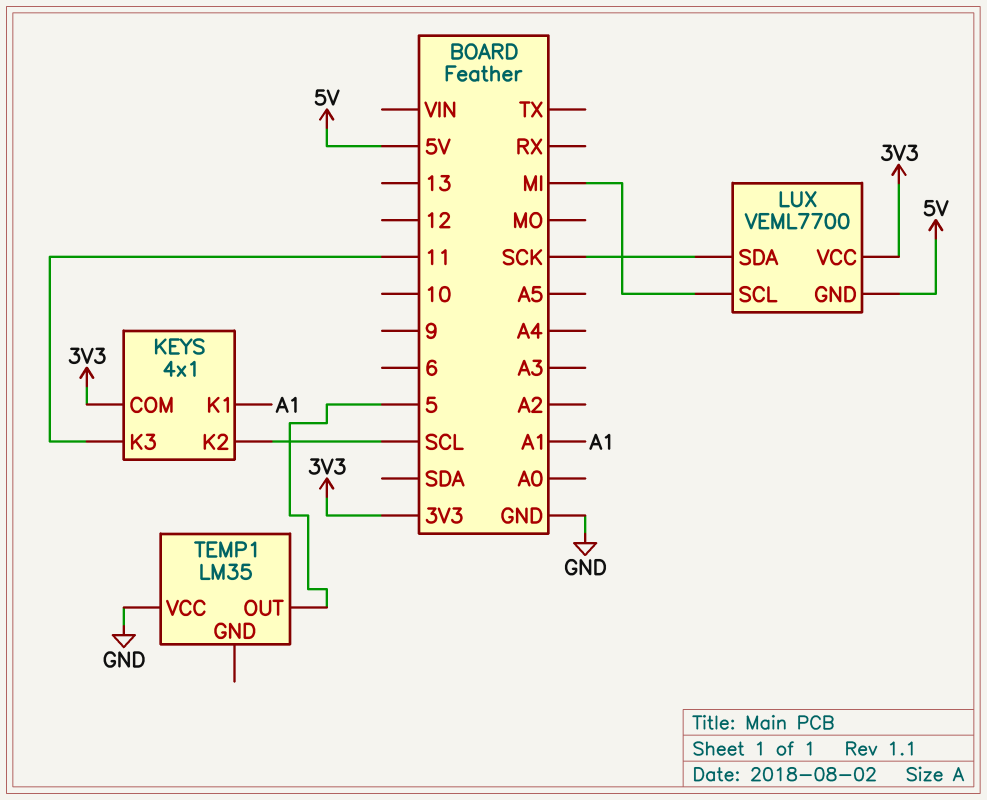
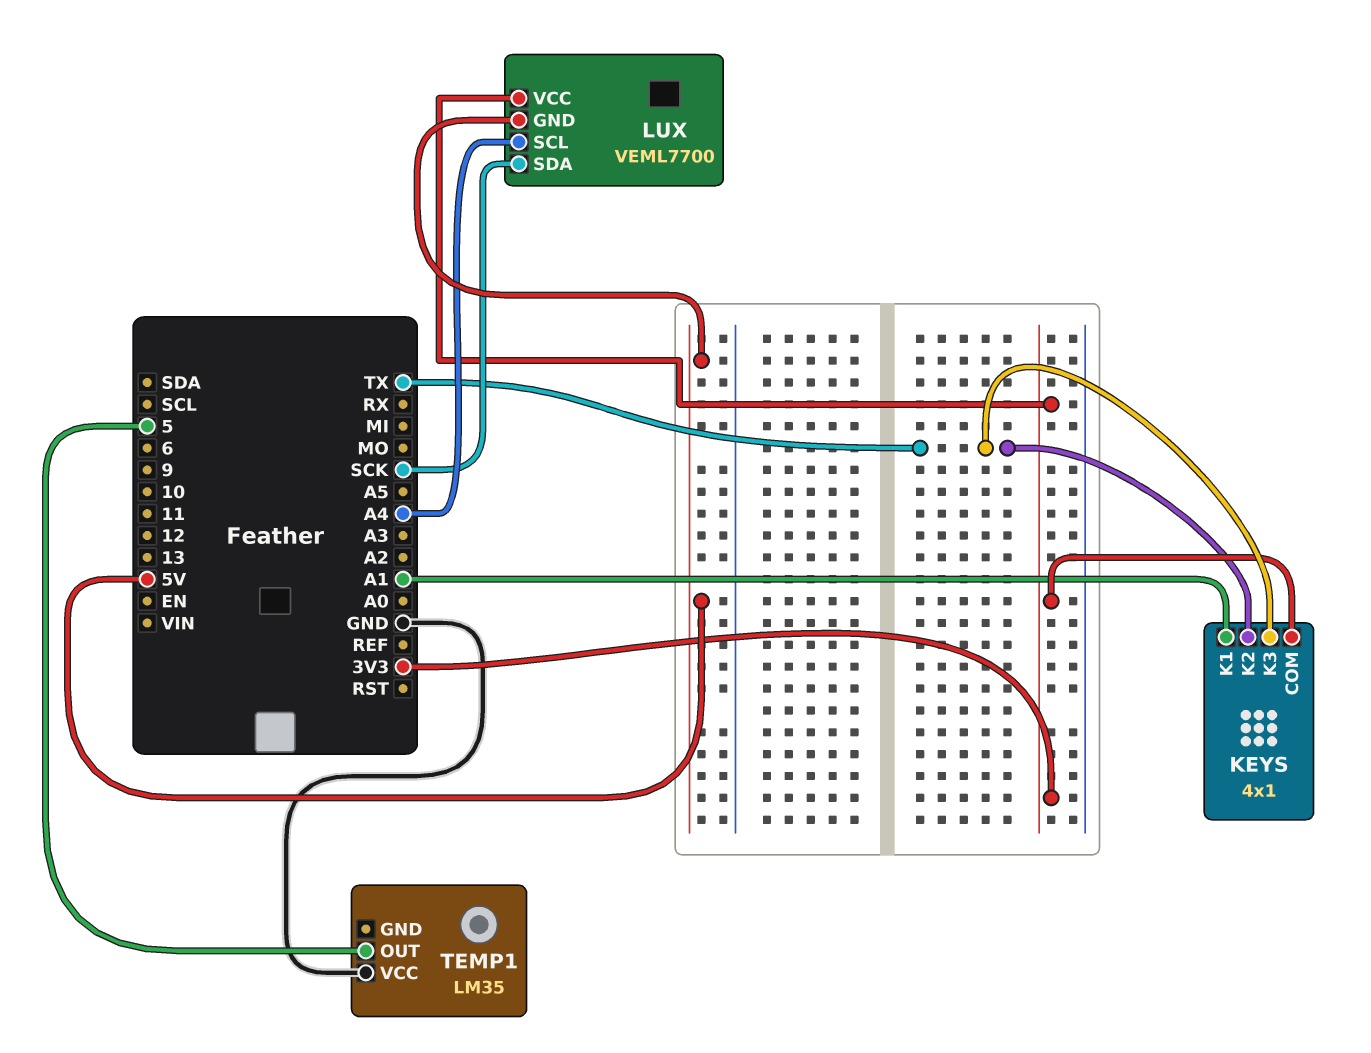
KEYS pin K2: SCL -> TX
KEYS pin K3: 11 -> TX
LUX pin SCL: MI -> A4

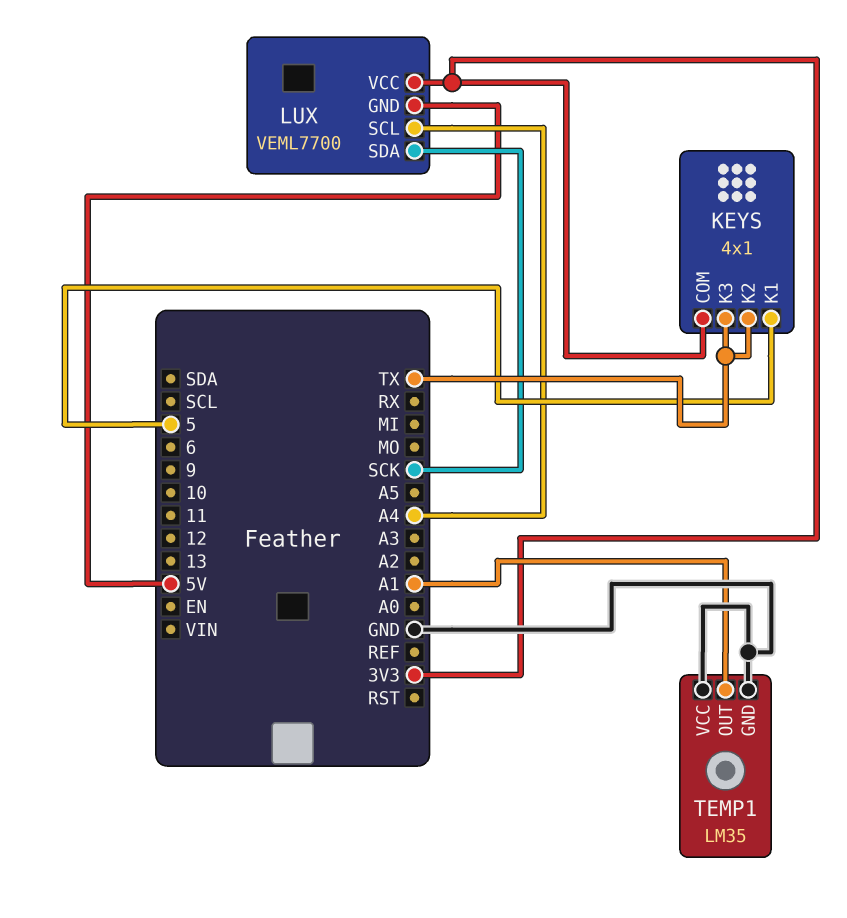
KEYS pin K1: A1 -> 5
TEMP1 pin GND: none -> GND
TEMP1 pin OUT: 5 -> A1

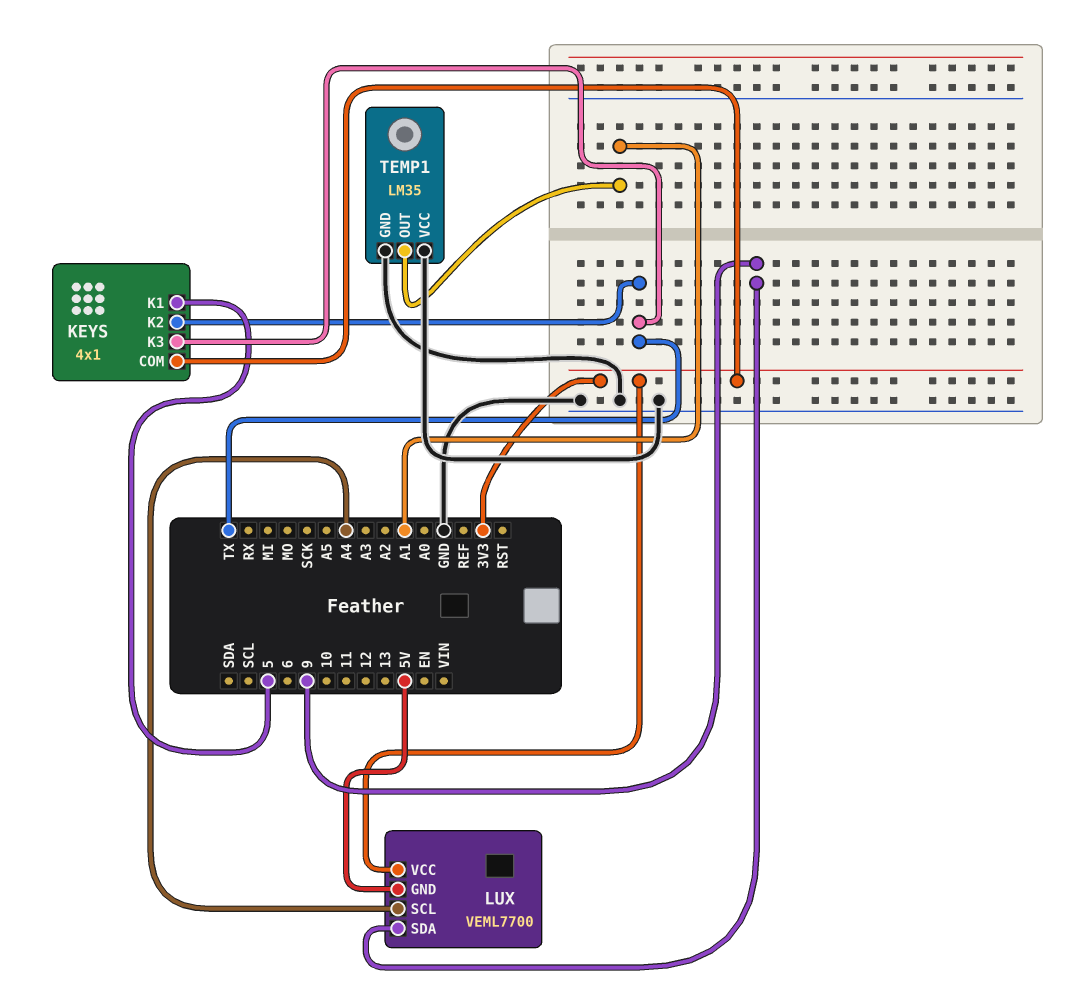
LUX pin SDA: SCK -> 9

